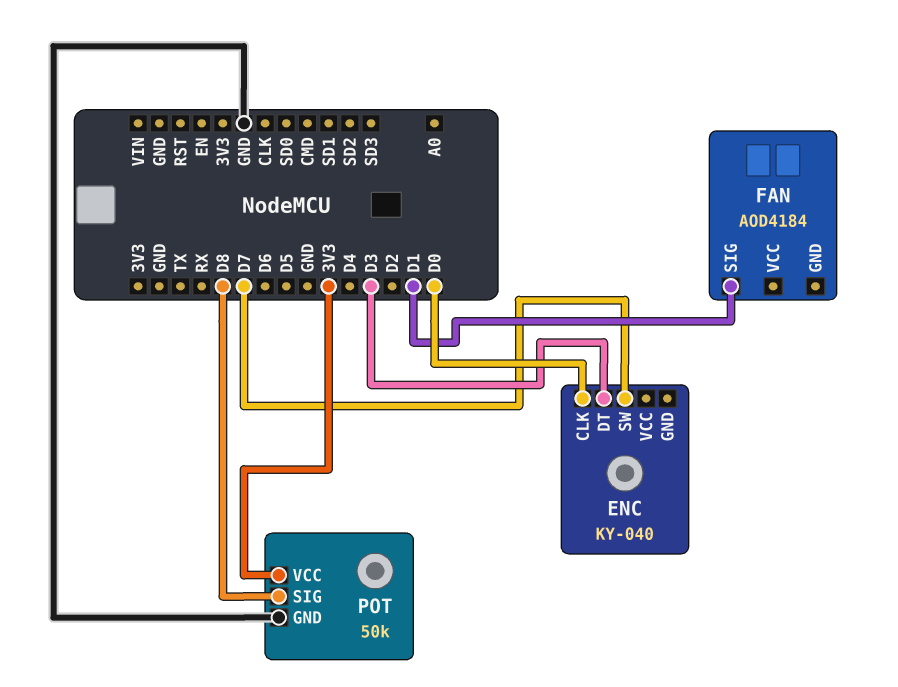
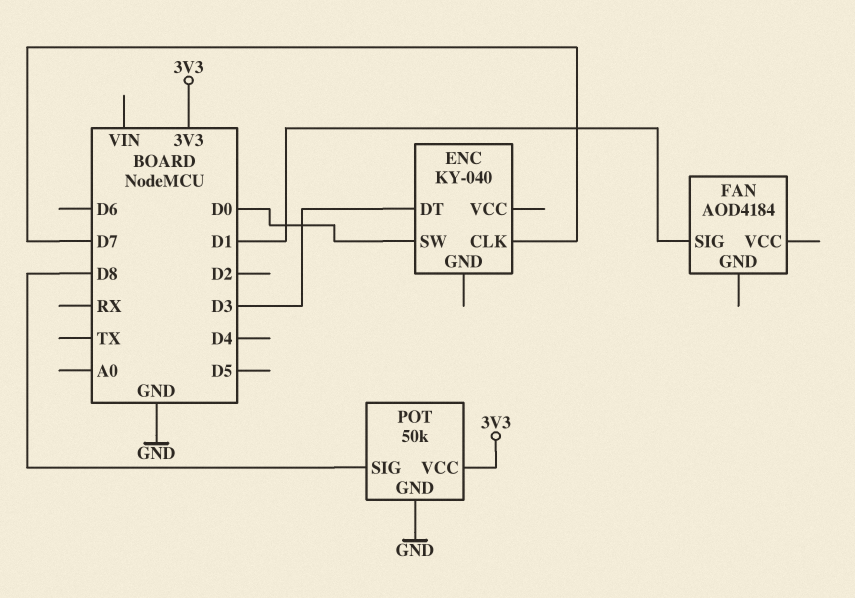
ENC pin CLK: D0 -> D7
ENC pin SW: D7 -> D0

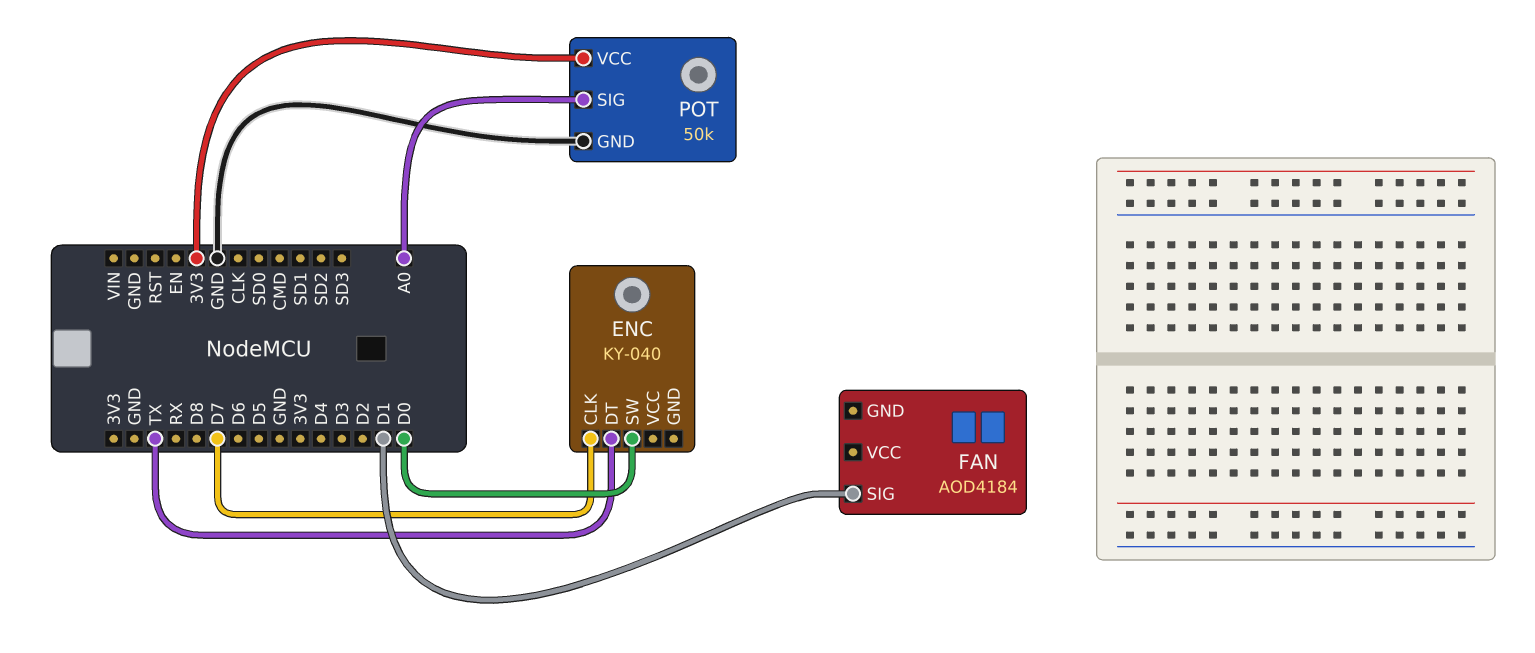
ENC pin DT: D3 -> TX
POT pin SIG: D8 -> A0

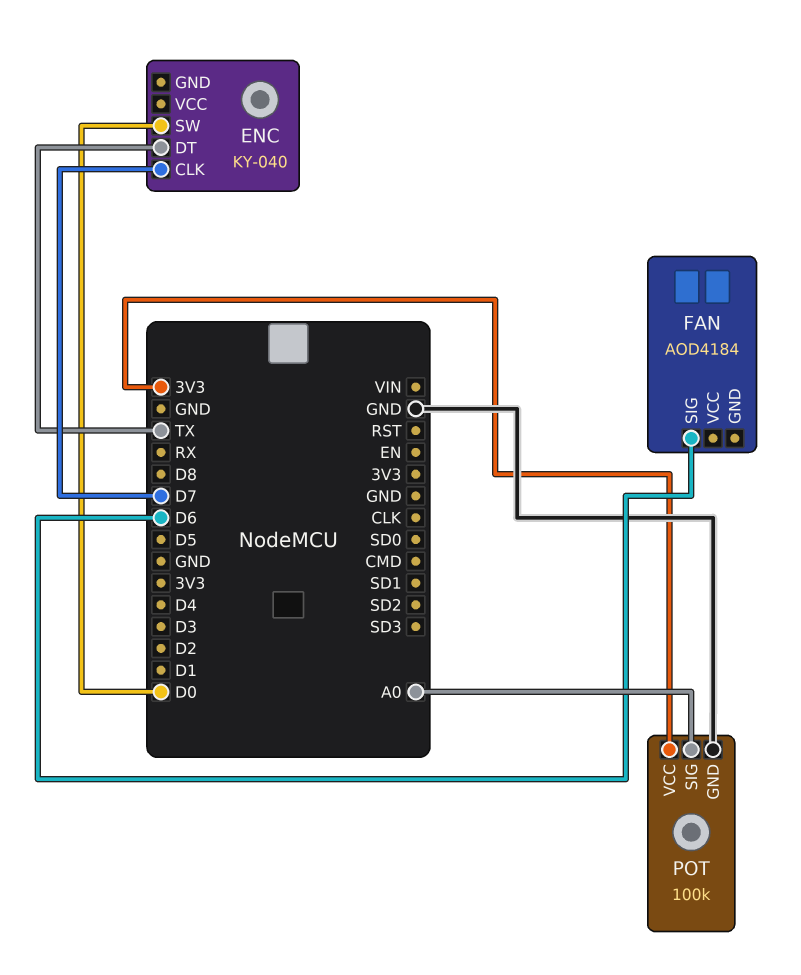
FAN pin SIG: D1 -> D6
POT: 50k -> 100k

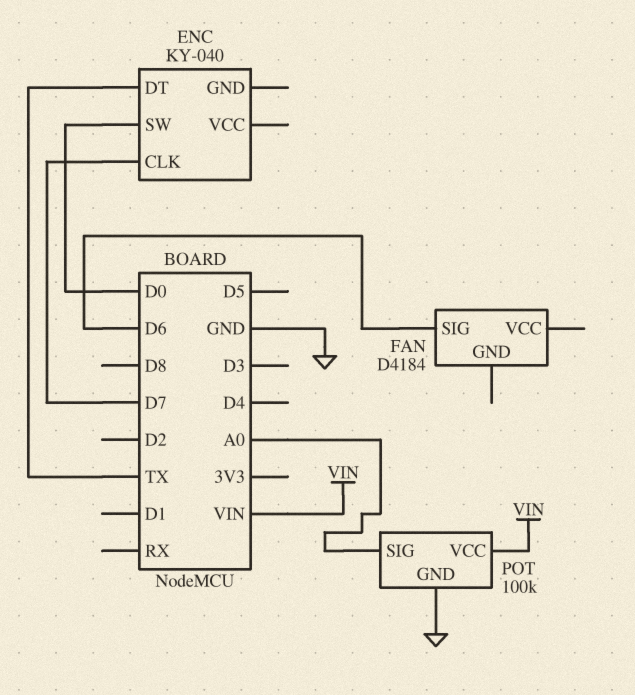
FAN: AOD4184 -> D4184
POT pin VCC: 3V3 -> VIN

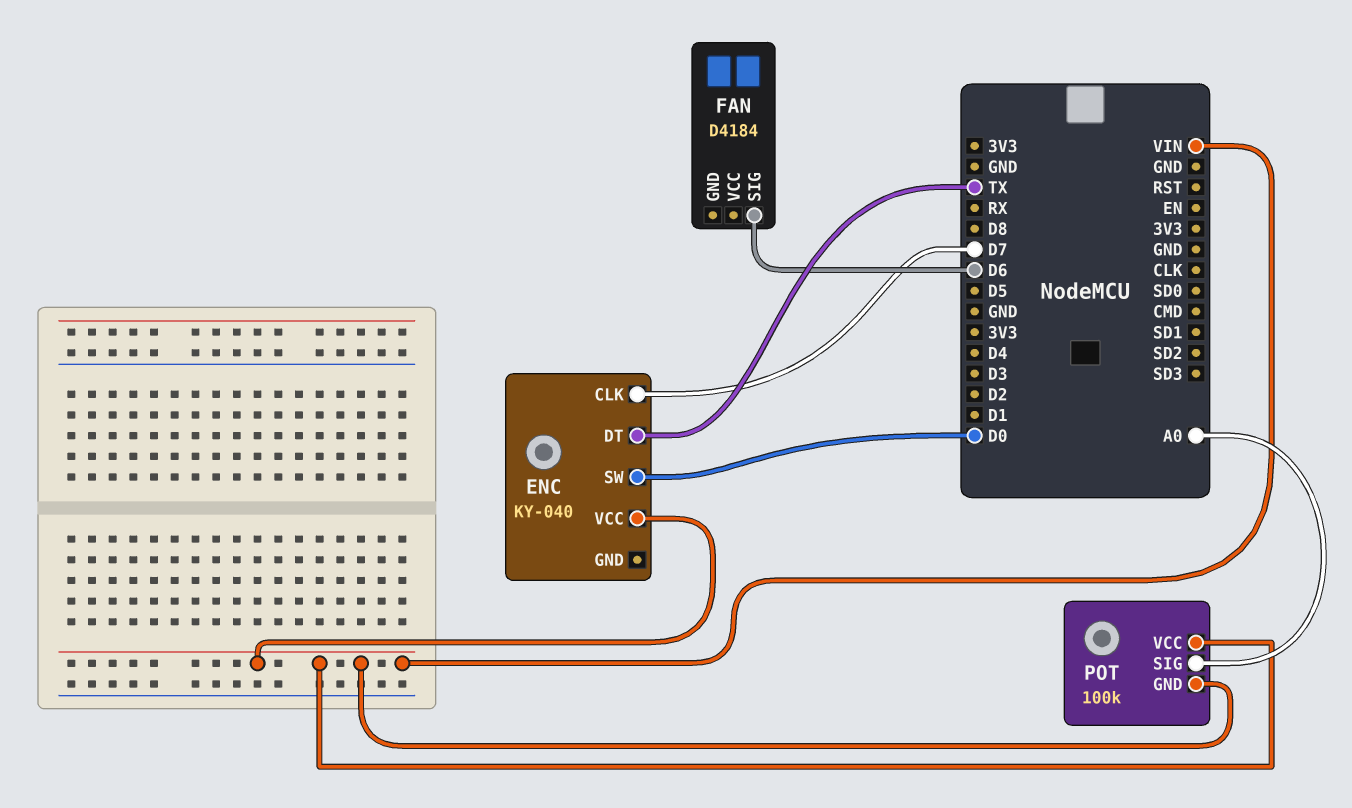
ENC pin VCC: none -> VIN
POT pin GND: GND -> VIN

